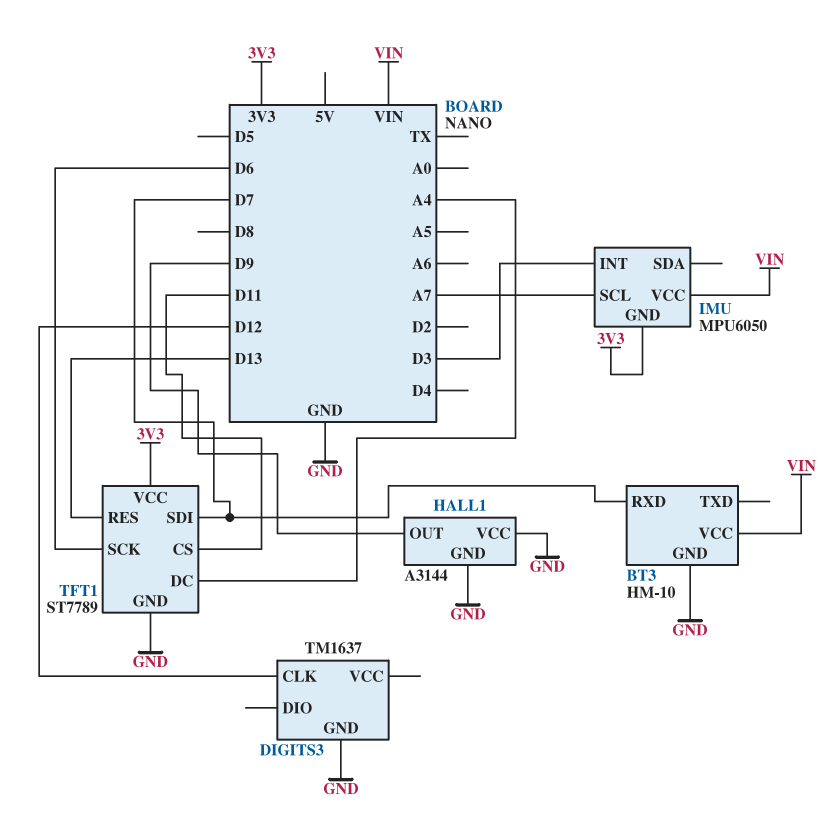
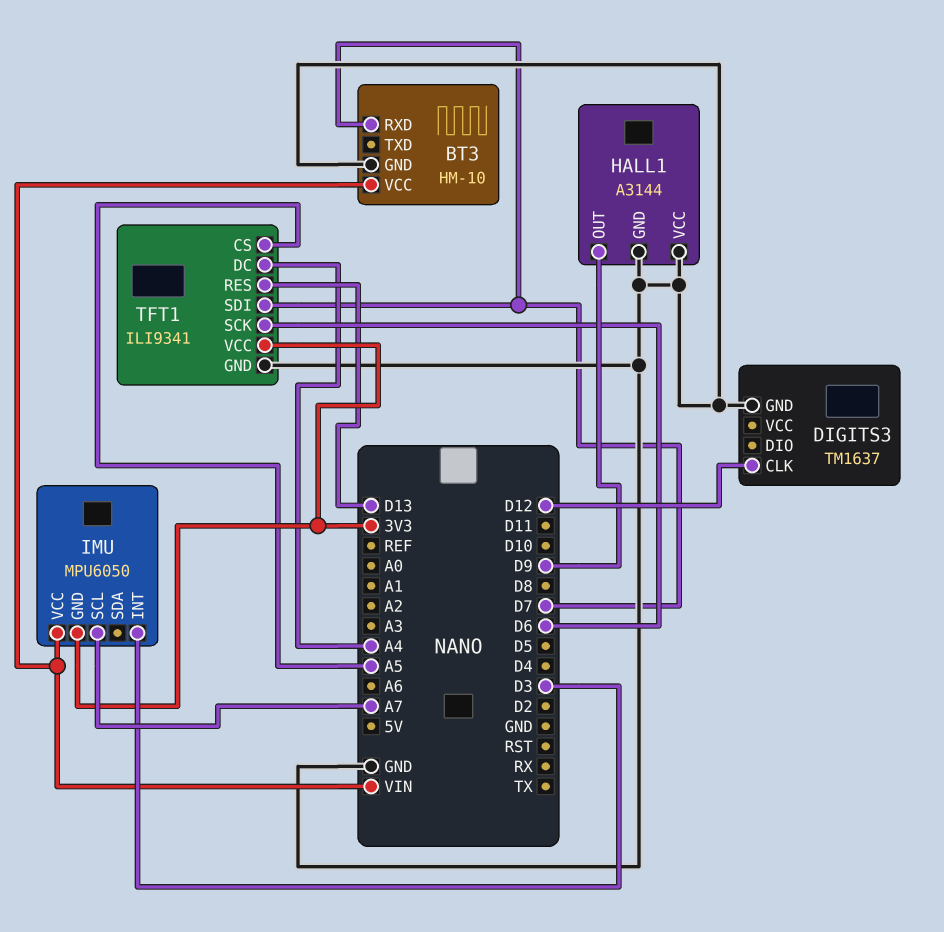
TFT1: ST7789 -> ILI9341
TFT1 pin CS: D11 -> A5

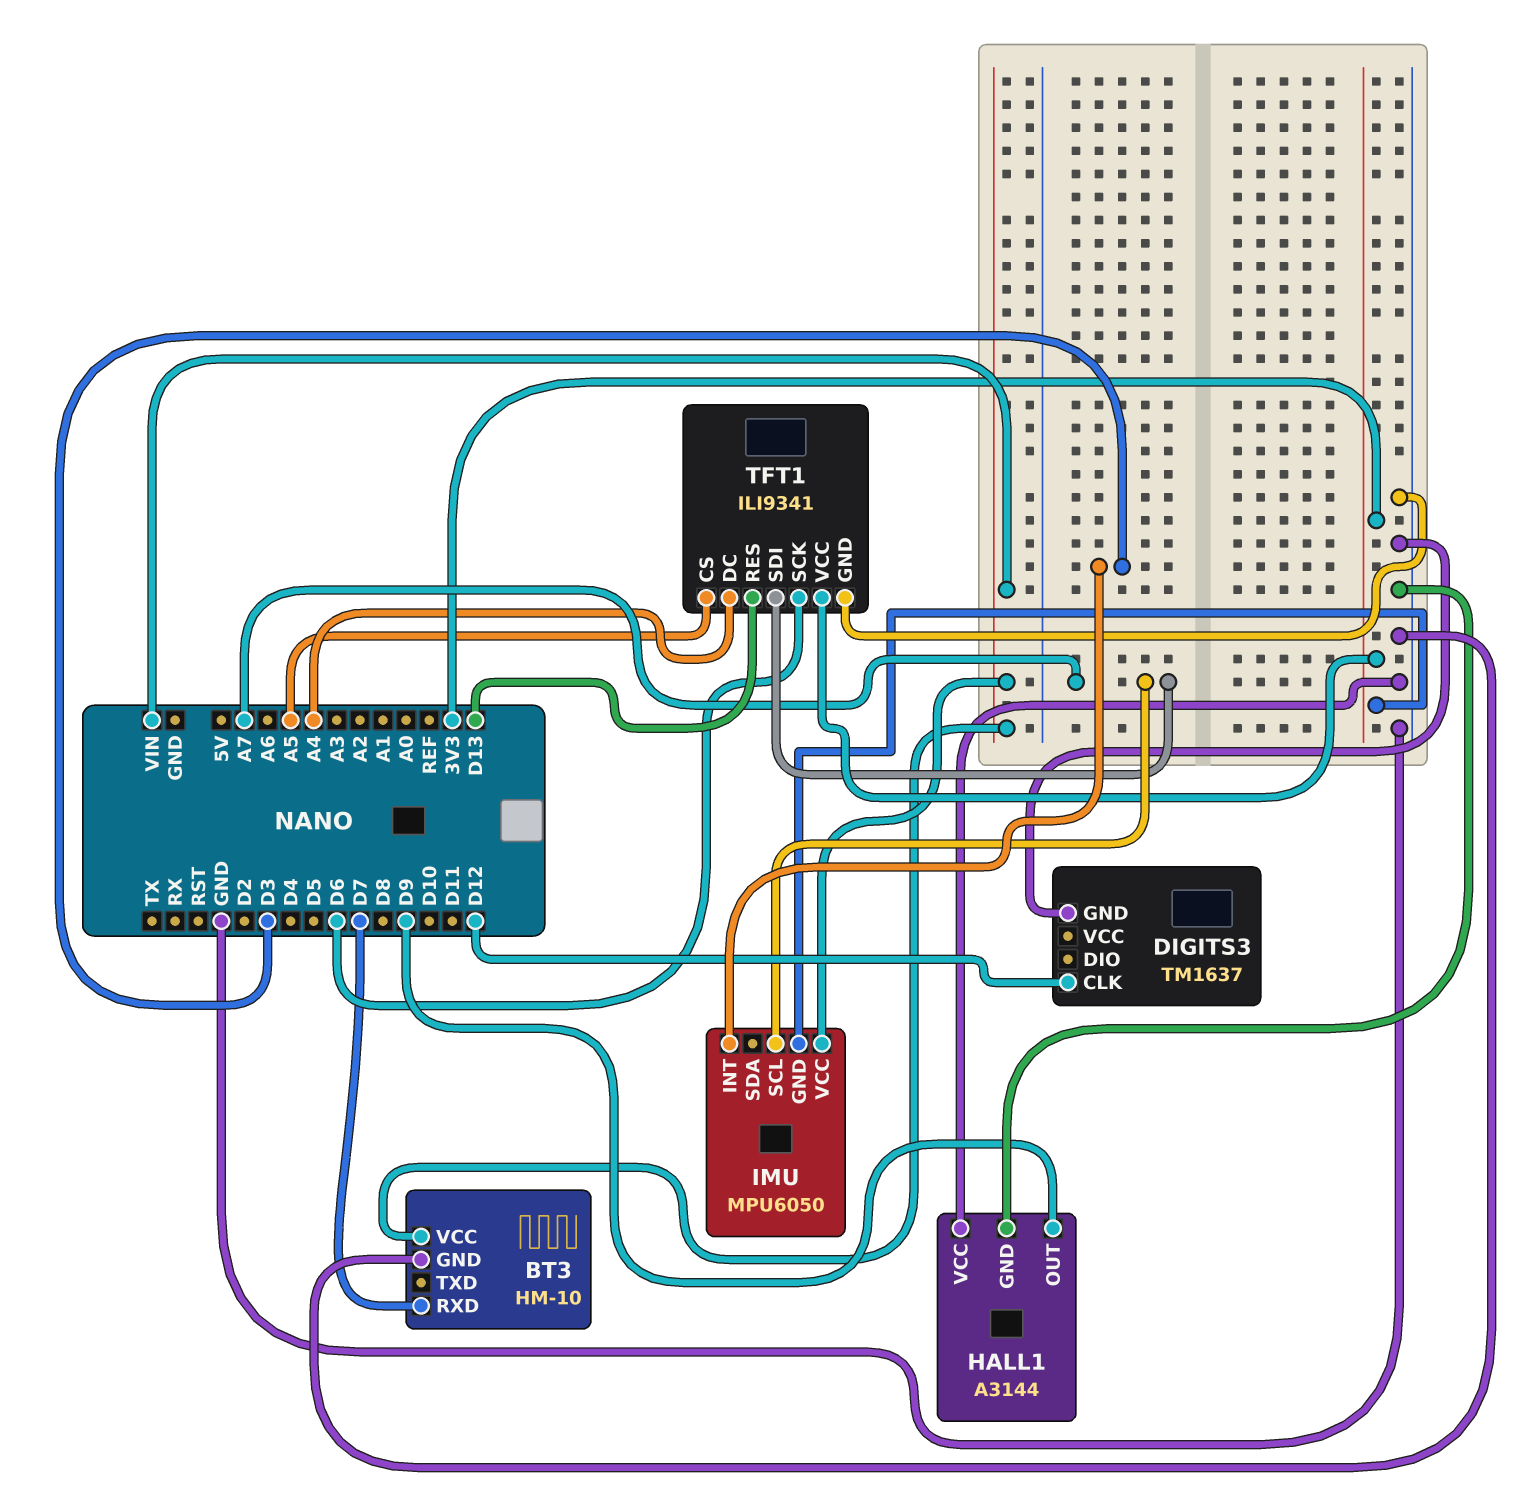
TFT1 pin SDI: D7 -> A7

